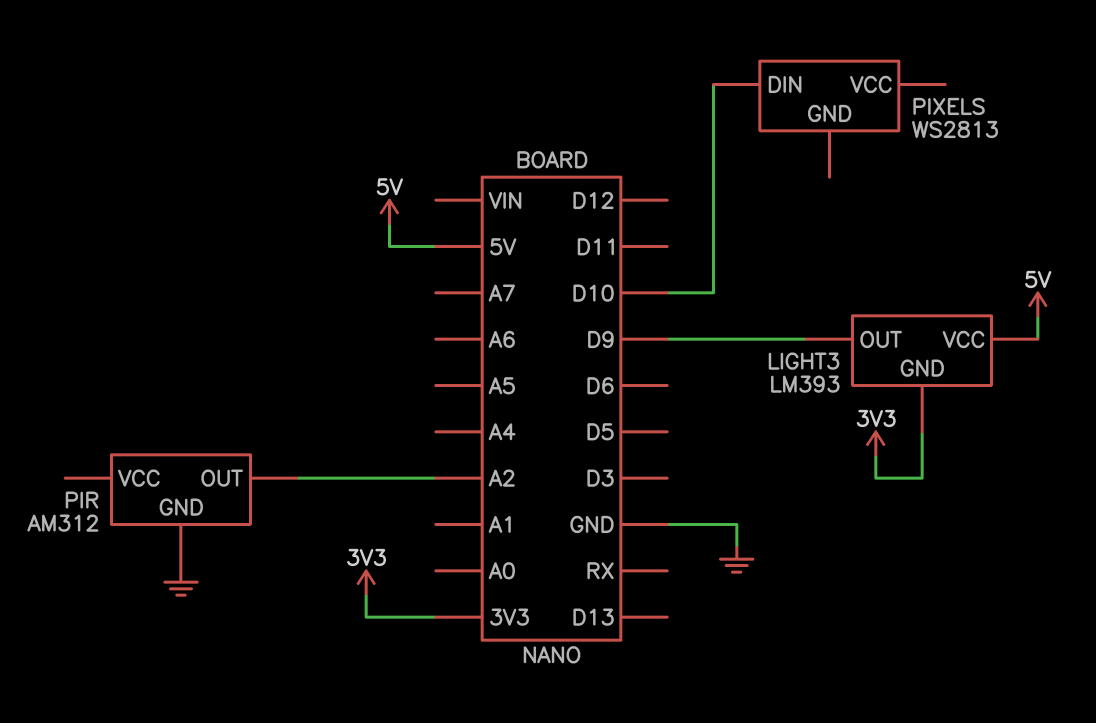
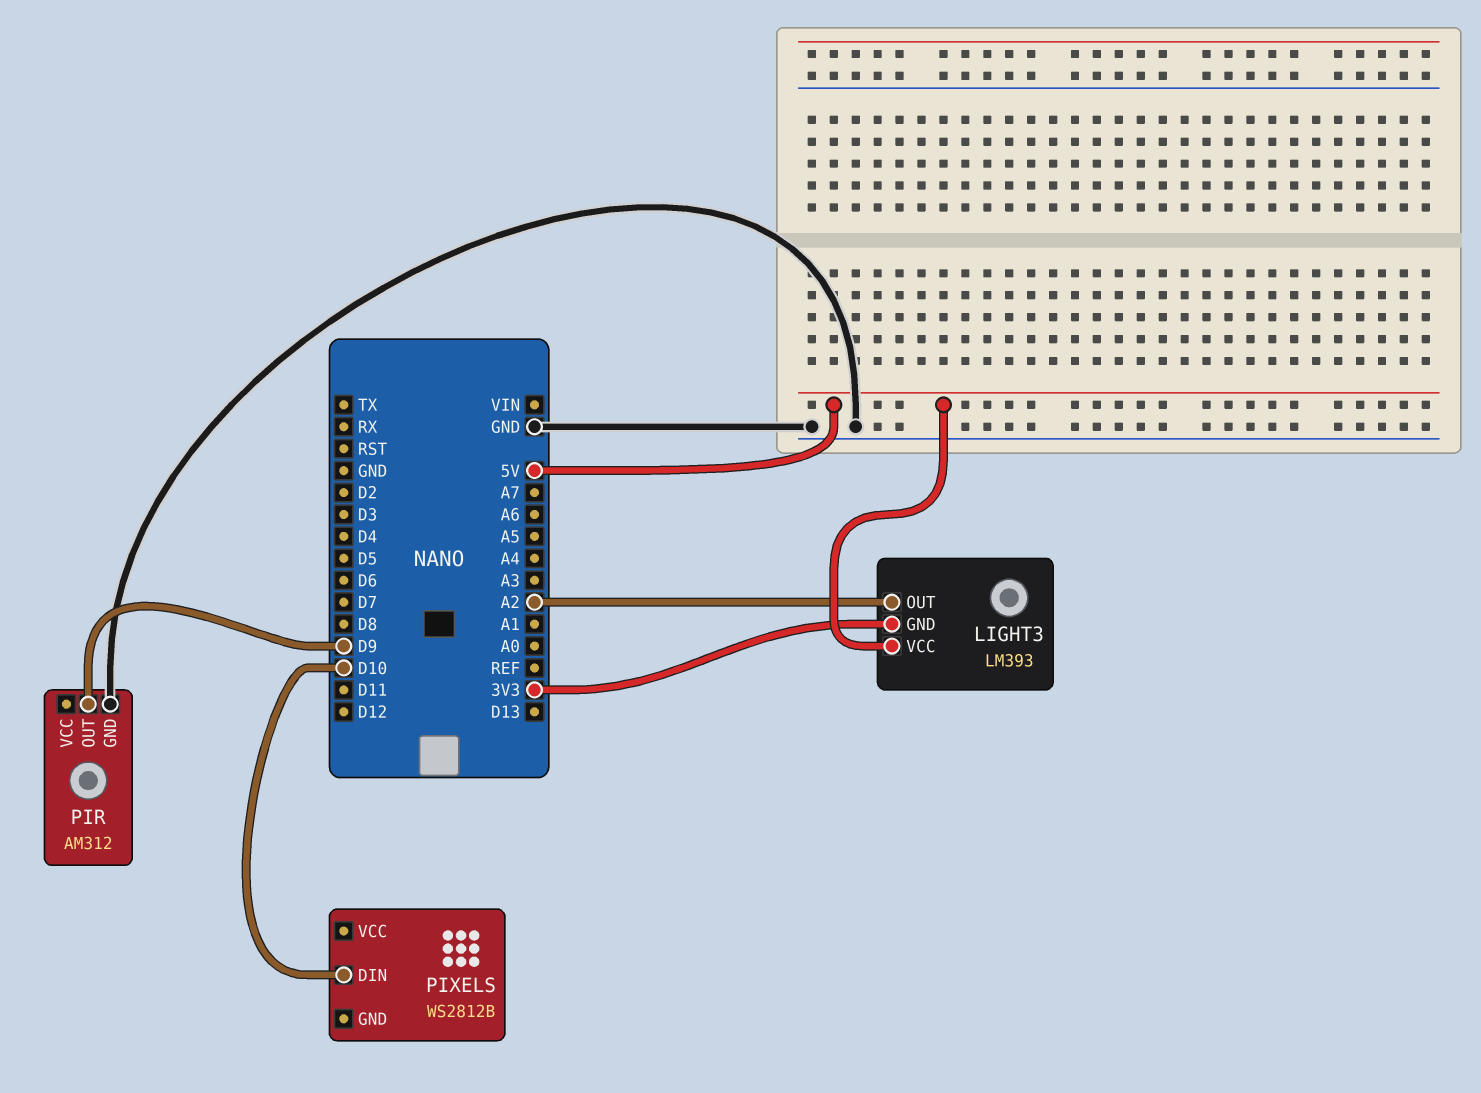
LIGHT3 pin OUT: D9 -> A2
PIR pin OUT: A2 -> D9
PIXELS: WS2813 -> WS2812B

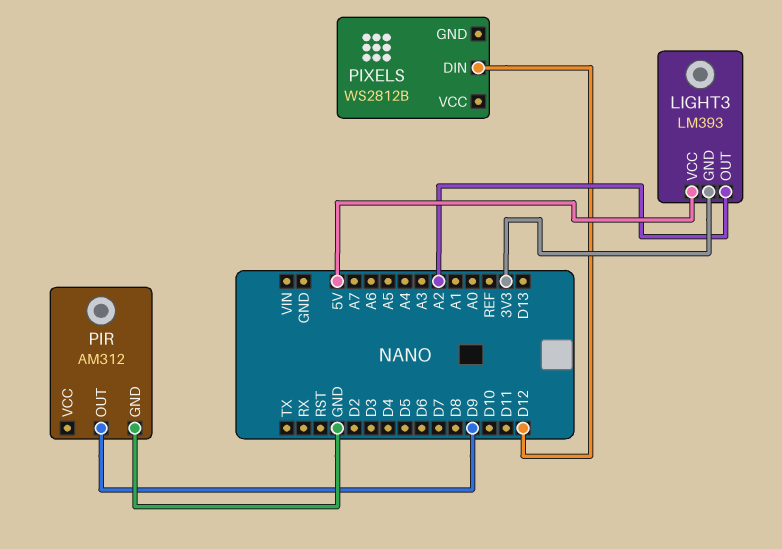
PIXELS pin DIN: D10 -> D12

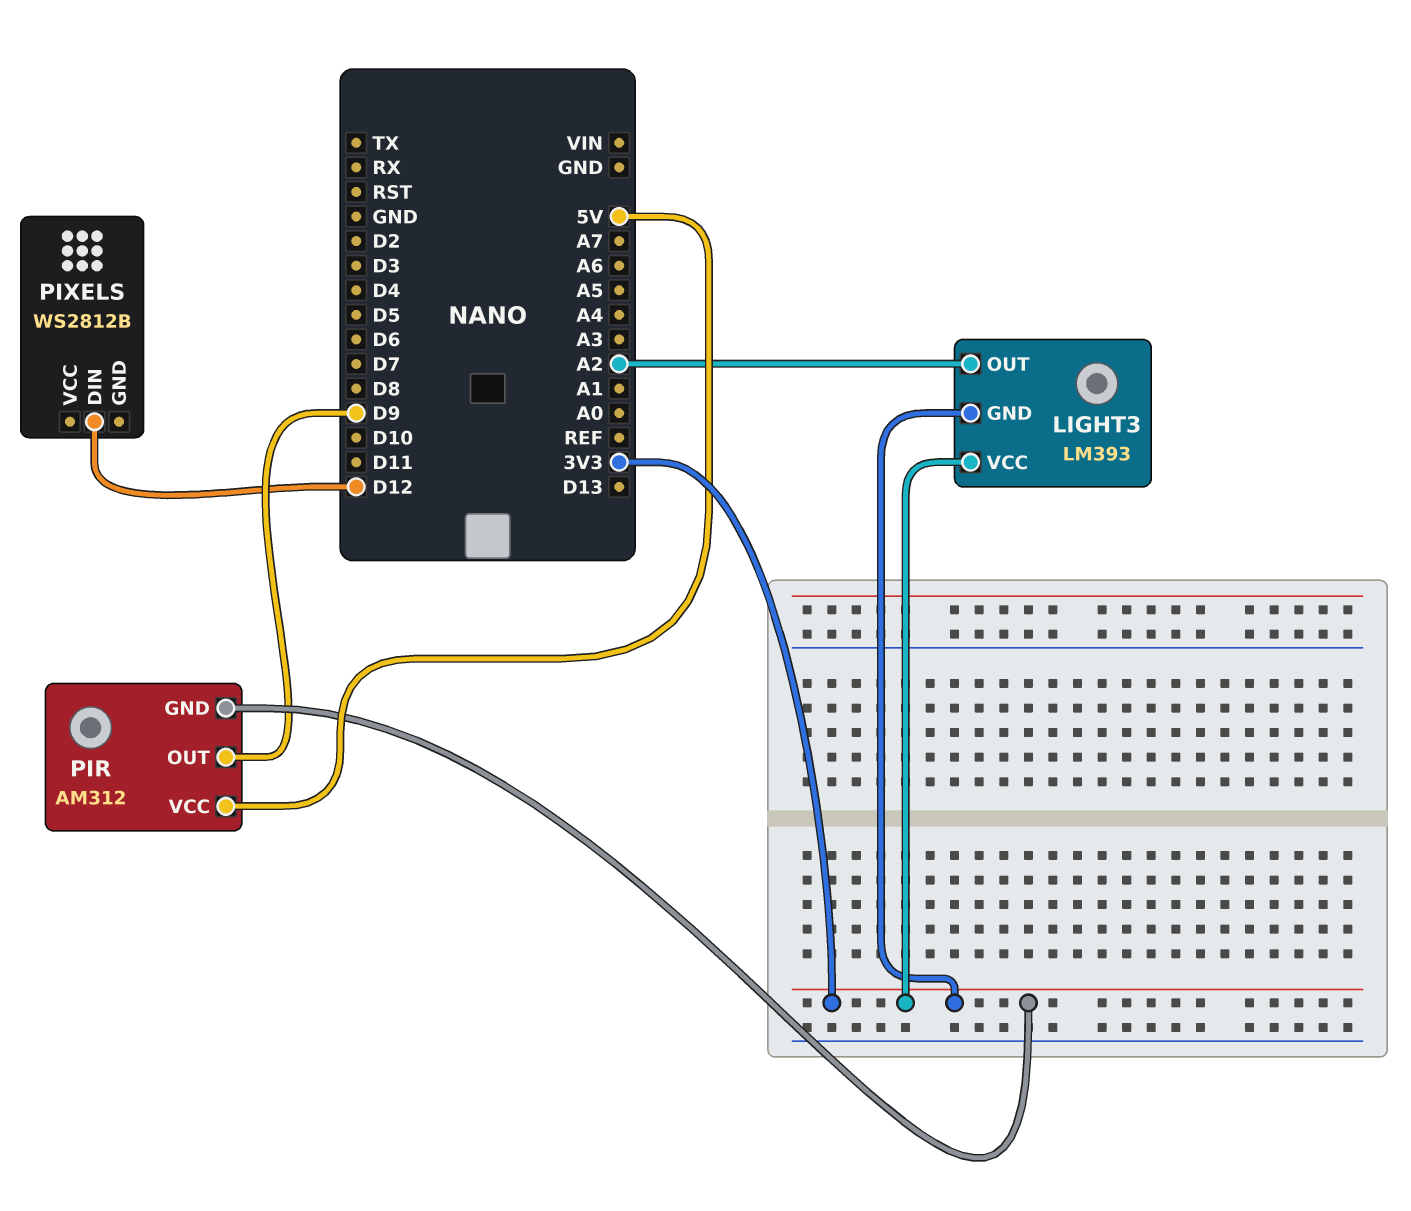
LIGHT3 pin VCC: 5V -> 3V3
PIR pin GND: GND -> 3V3
PIR pin VCC: none -> 5V

